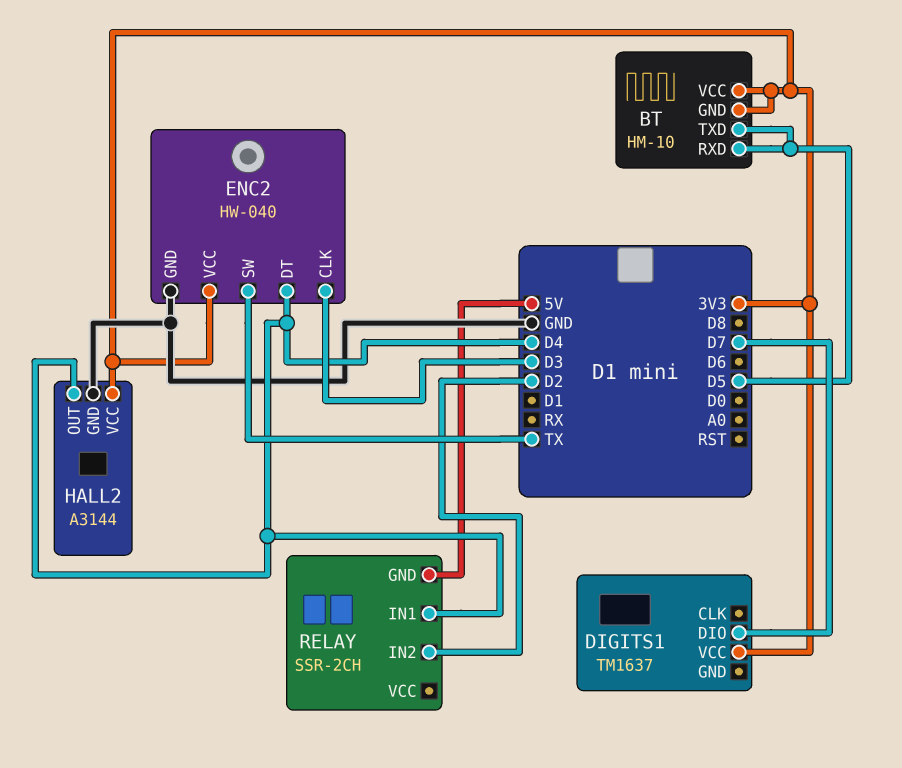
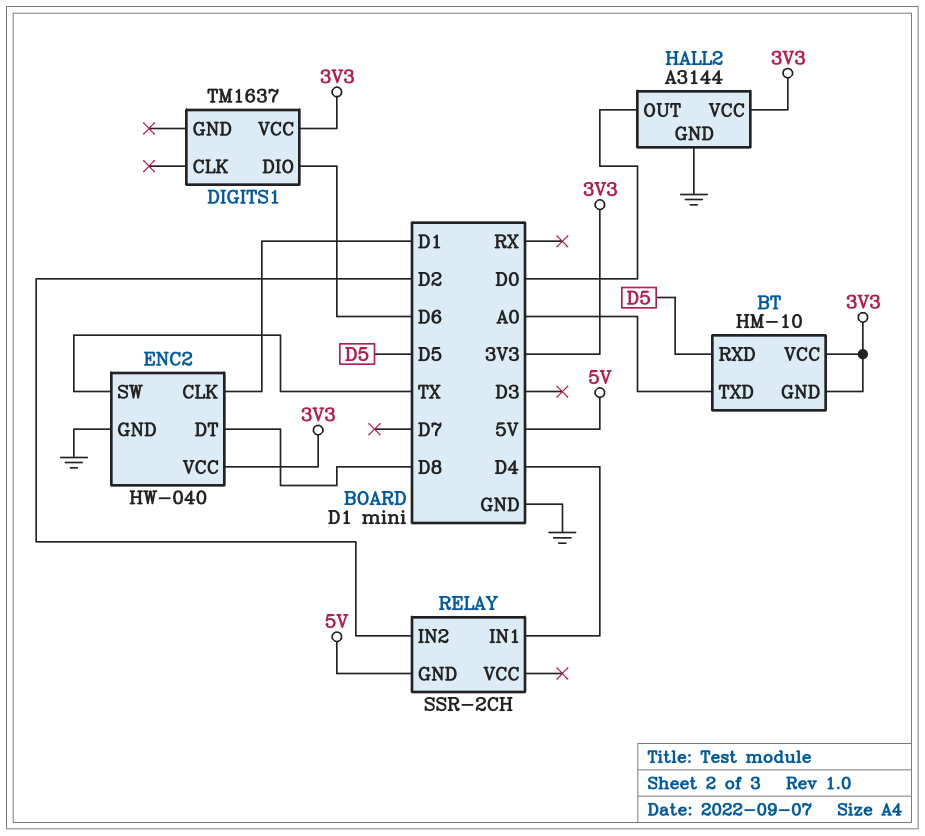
BT pin TXD: D5 -> A0
DIGITS1 pin DIO: D7 -> D6
ENC2 pin CLK: D3 -> D1
ENC2 pin DT: D4 -> D8
HALL2 pin OUT: D4 -> D0

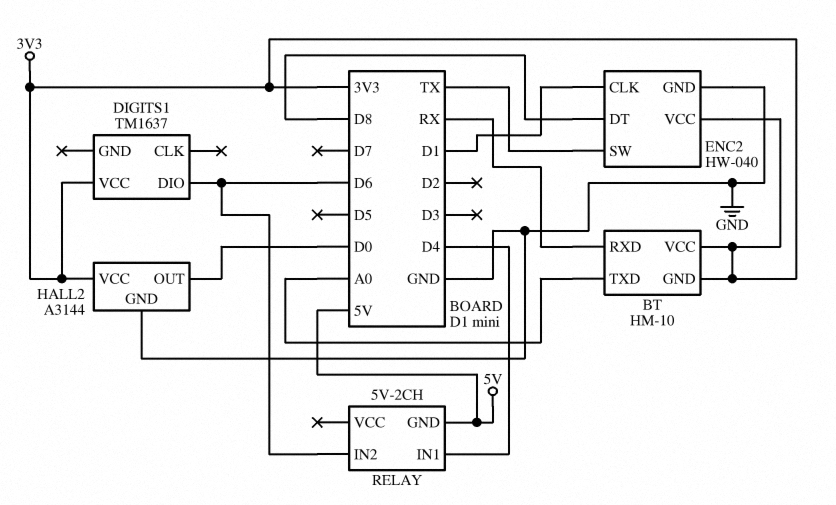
BT pin RXD: D5 -> RX
RELAY: SSR-2CH -> 5V-2CH
RELAY pin IN2: D2 -> D6

